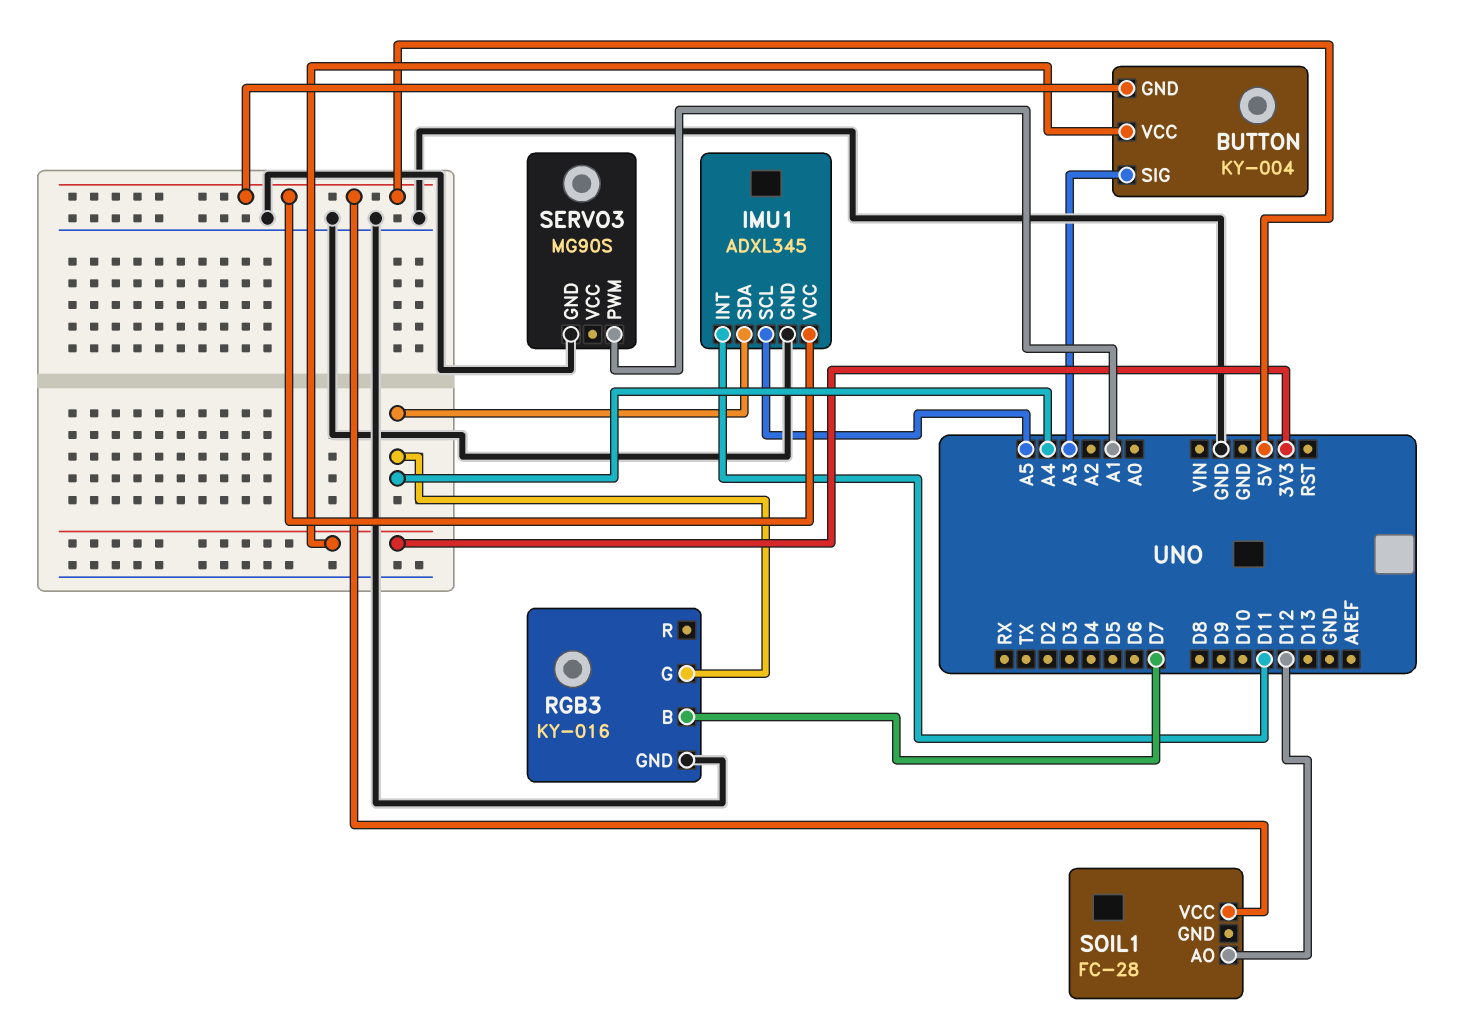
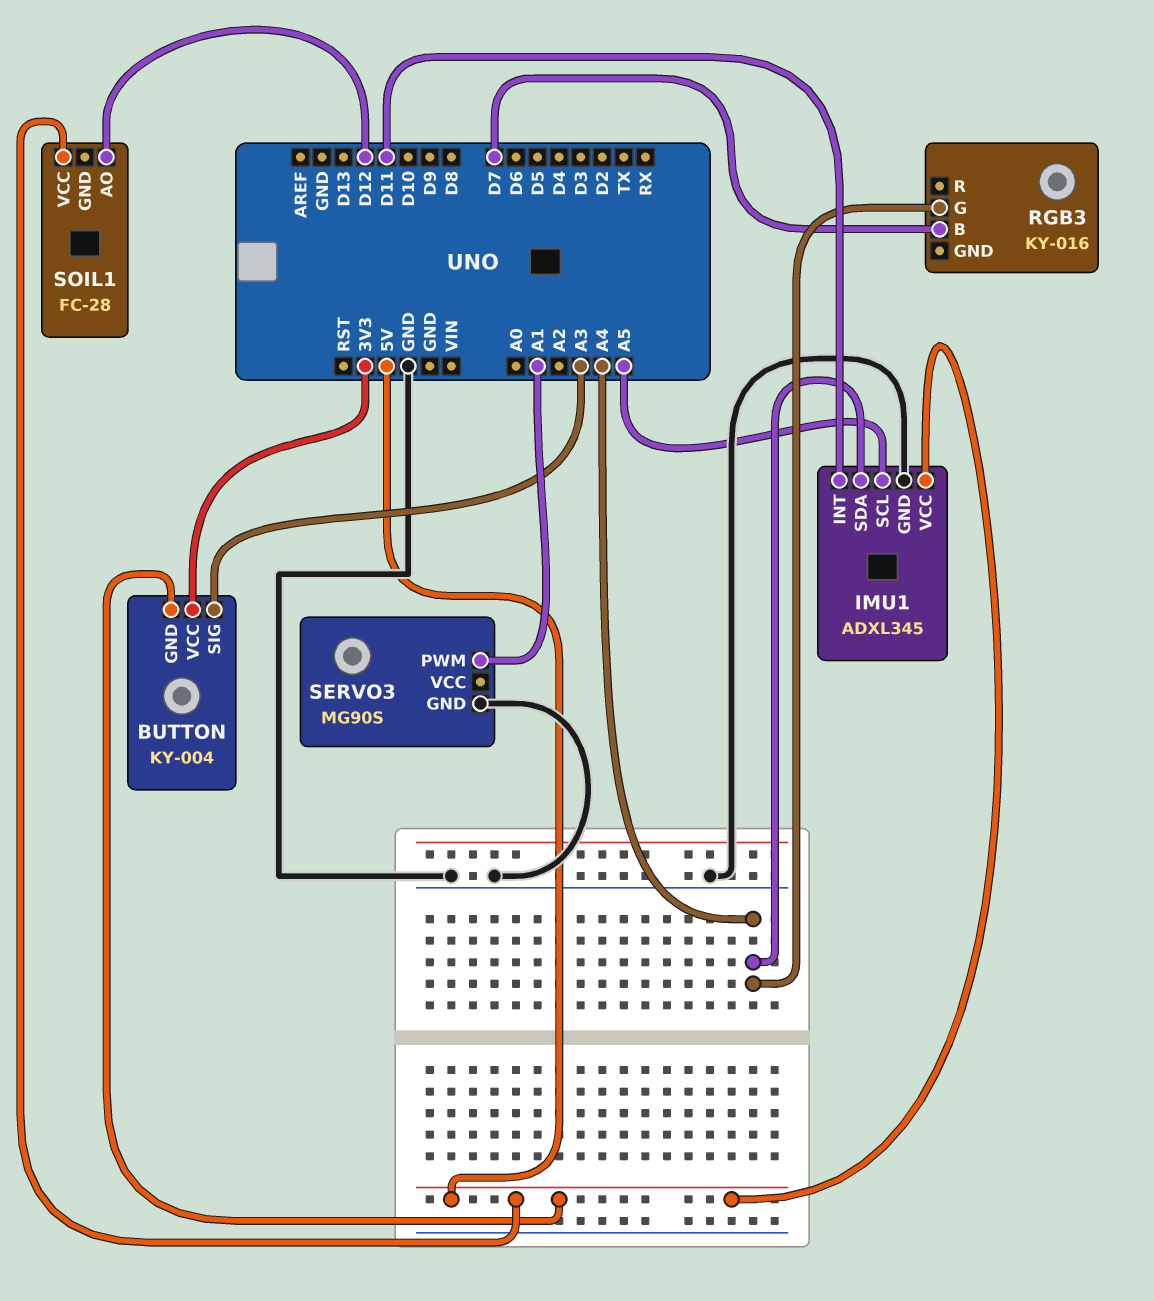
RGB3 pin GND: GND -> none

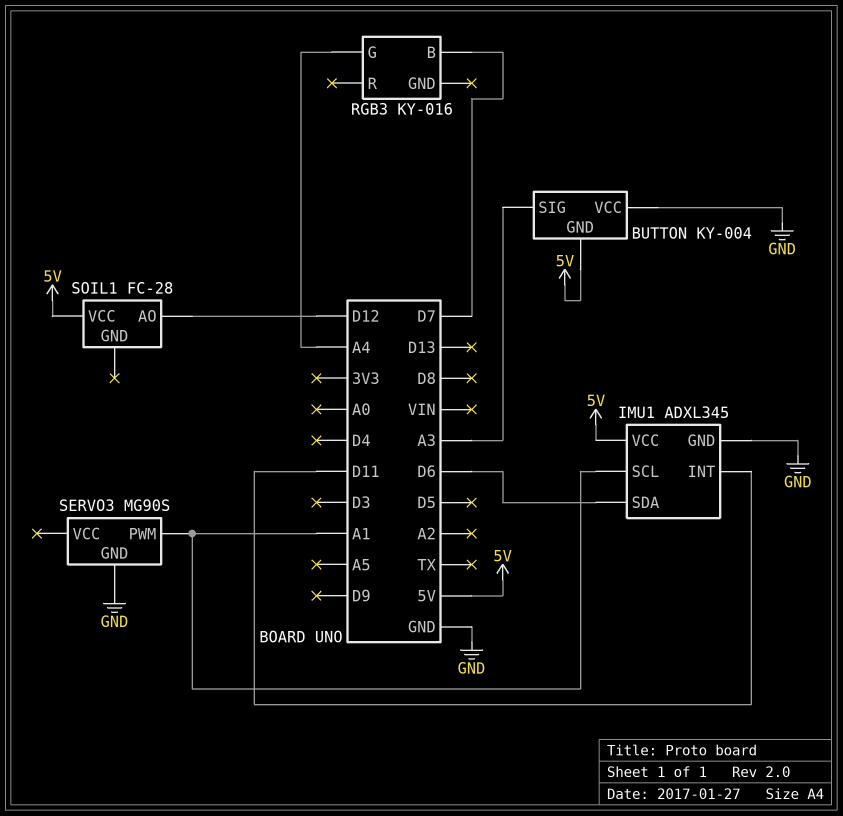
BUTTON pin VCC: 3V3 -> GND
IMU1 pin SCL: A5 -> A1
IMU1 pin SDA: A4 -> D6

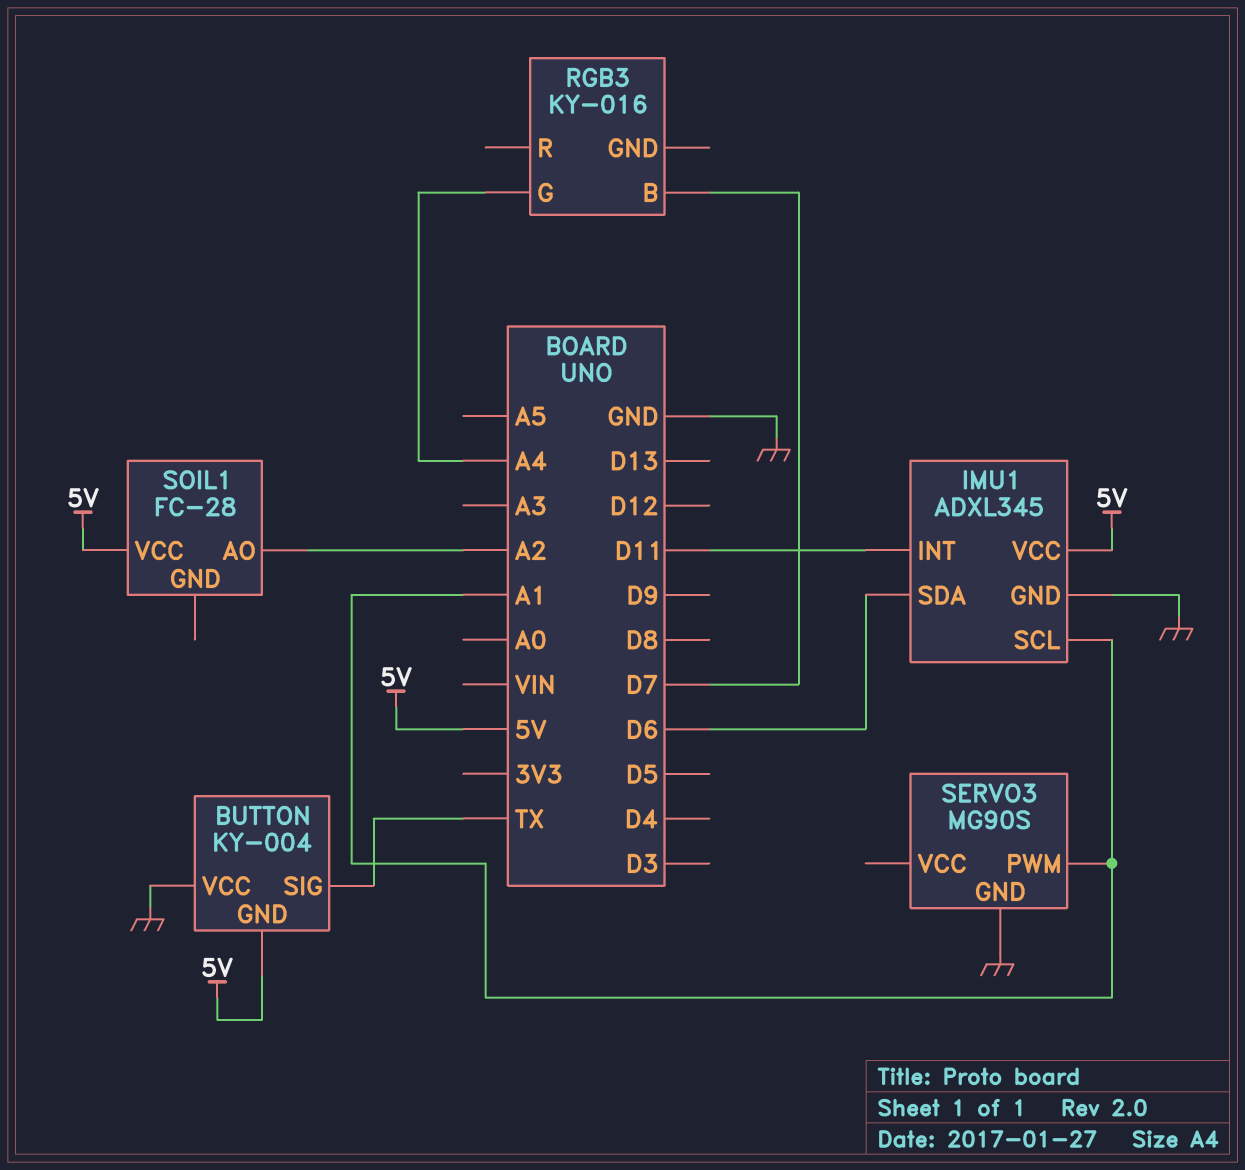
BUTTON pin SIG: A3 -> TX
SOIL1 pin AO: D12 -> A2

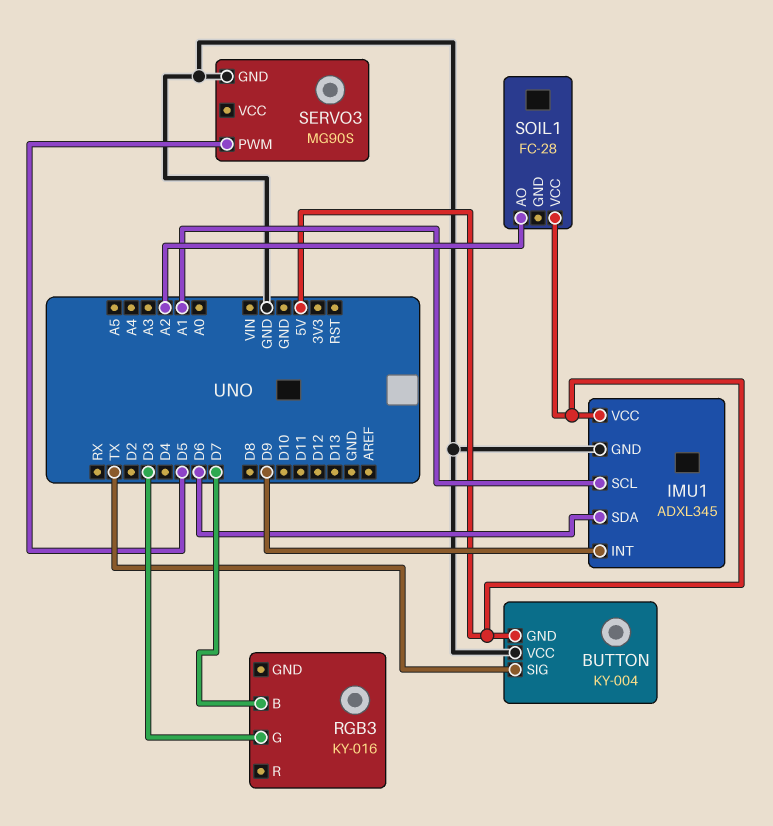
IMU1 pin INT: D11 -> D9
RGB3 pin G: A4 -> D3
SERVO3 pin PWM: A1 -> D5

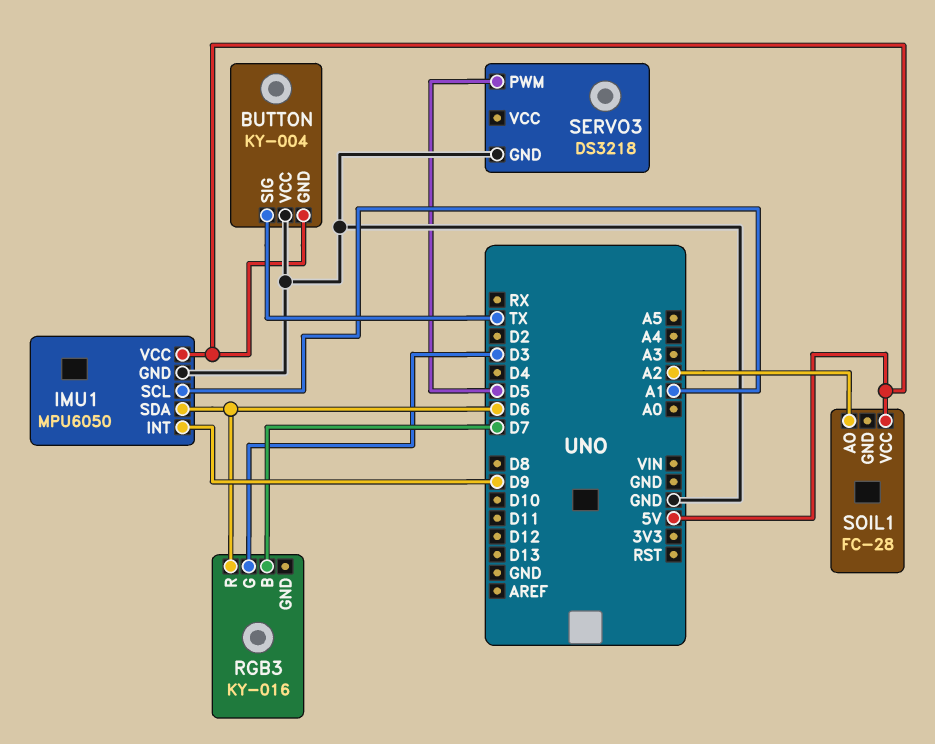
IMU1: ADXL345 -> MPU6050
RGB3 pin R: none -> D6
SERVO3: MG90S -> DS3218

